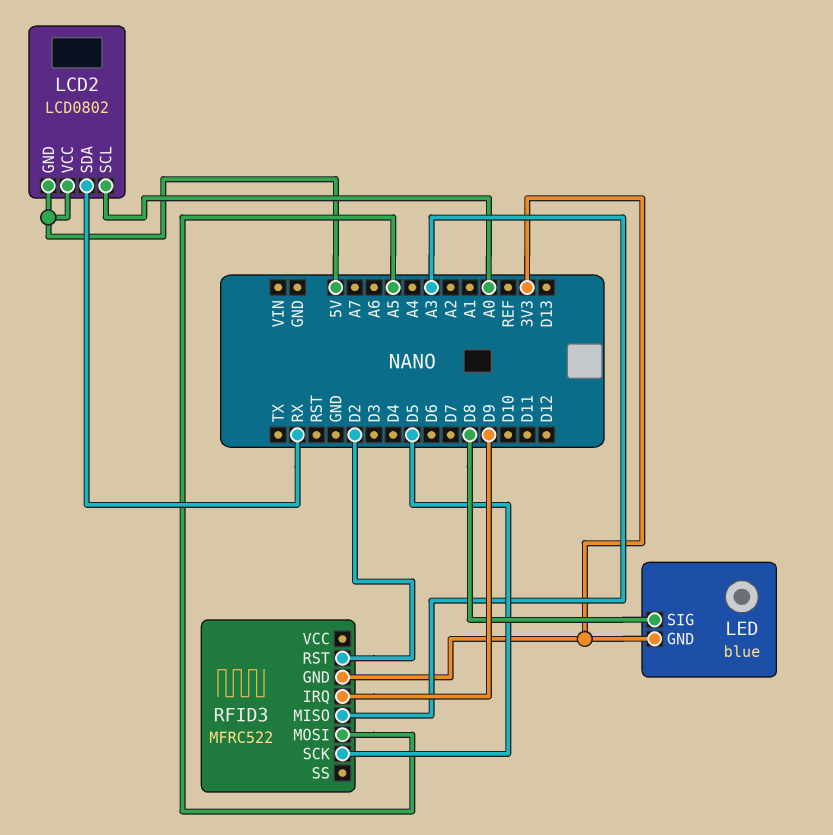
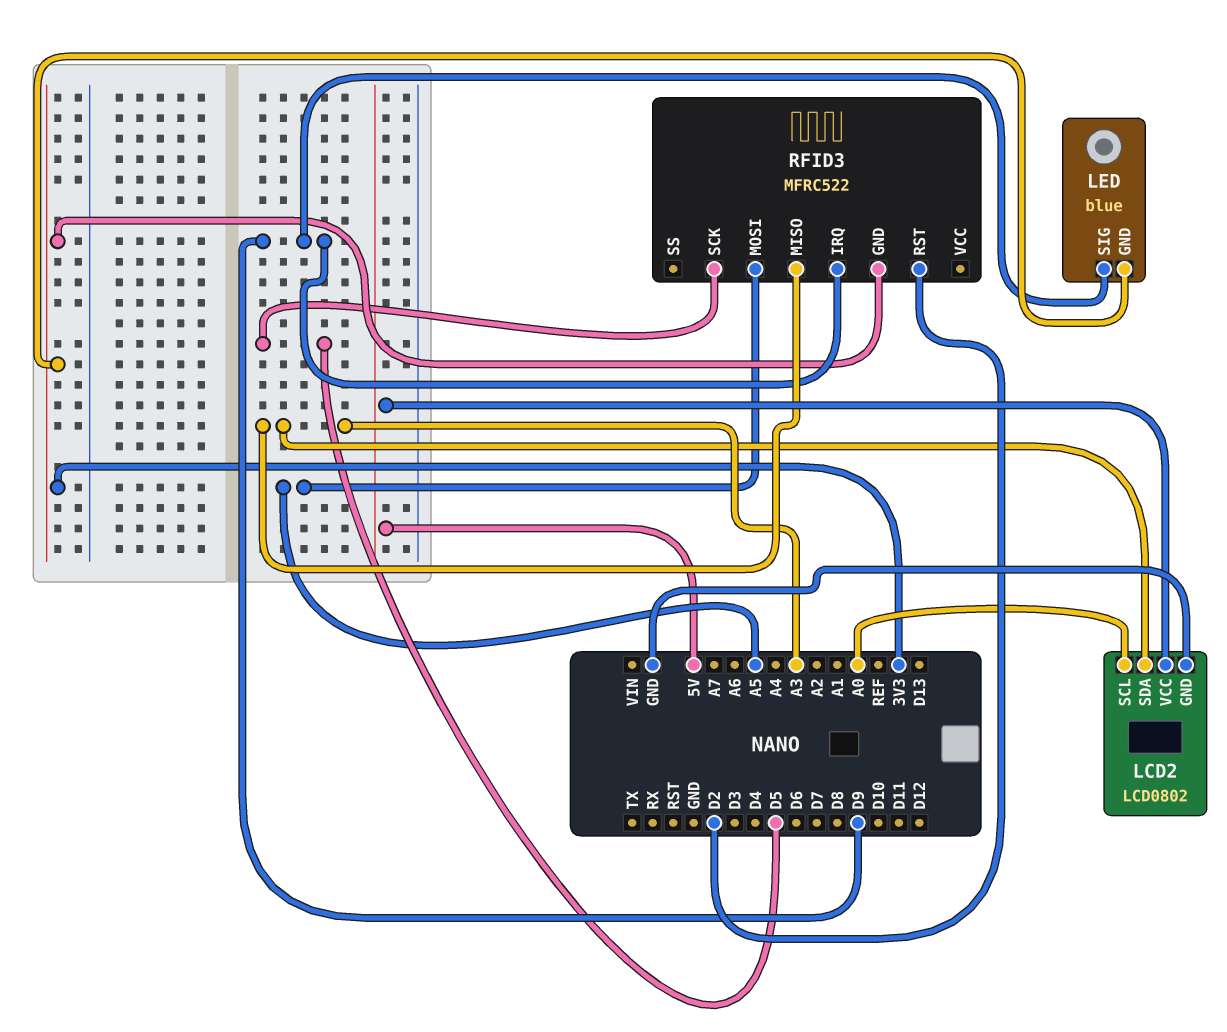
LCD2 pin GND: 5V -> GND
LCD2 pin SDA: RX -> A3
LED pin SIG: D8 -> D9

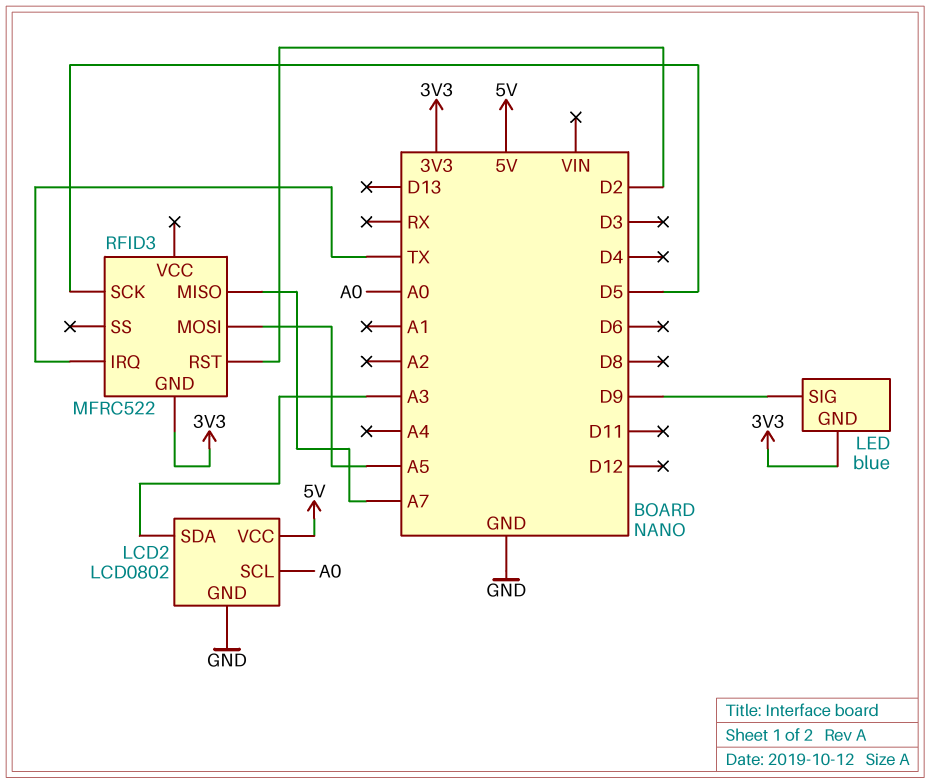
RFID3 pin IRQ: D9 -> TX
RFID3 pin MISO: A3 -> A7

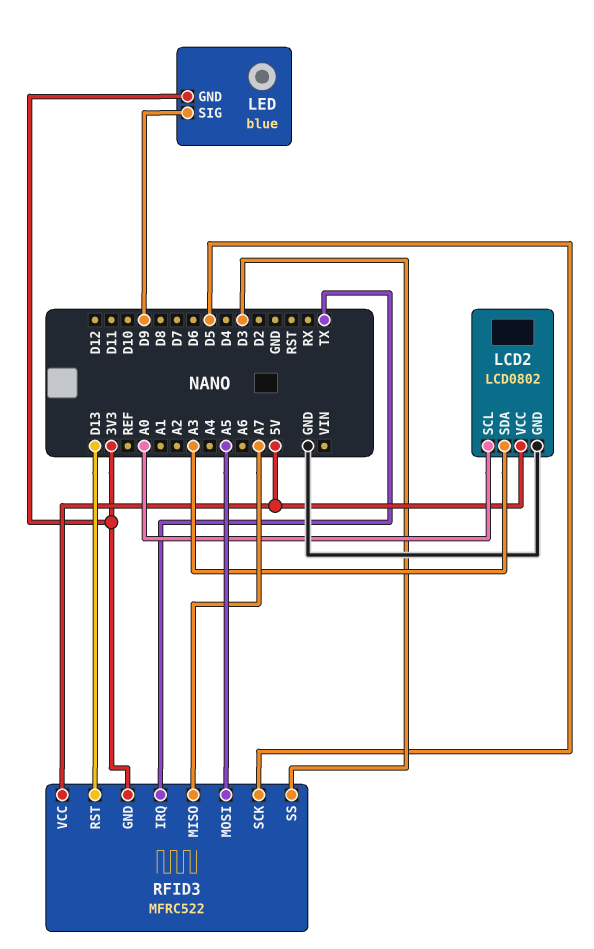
RFID3 pin RST: D2 -> D13
RFID3 pin SS: none -> D3
RFID3 pin VCC: none -> 5V

